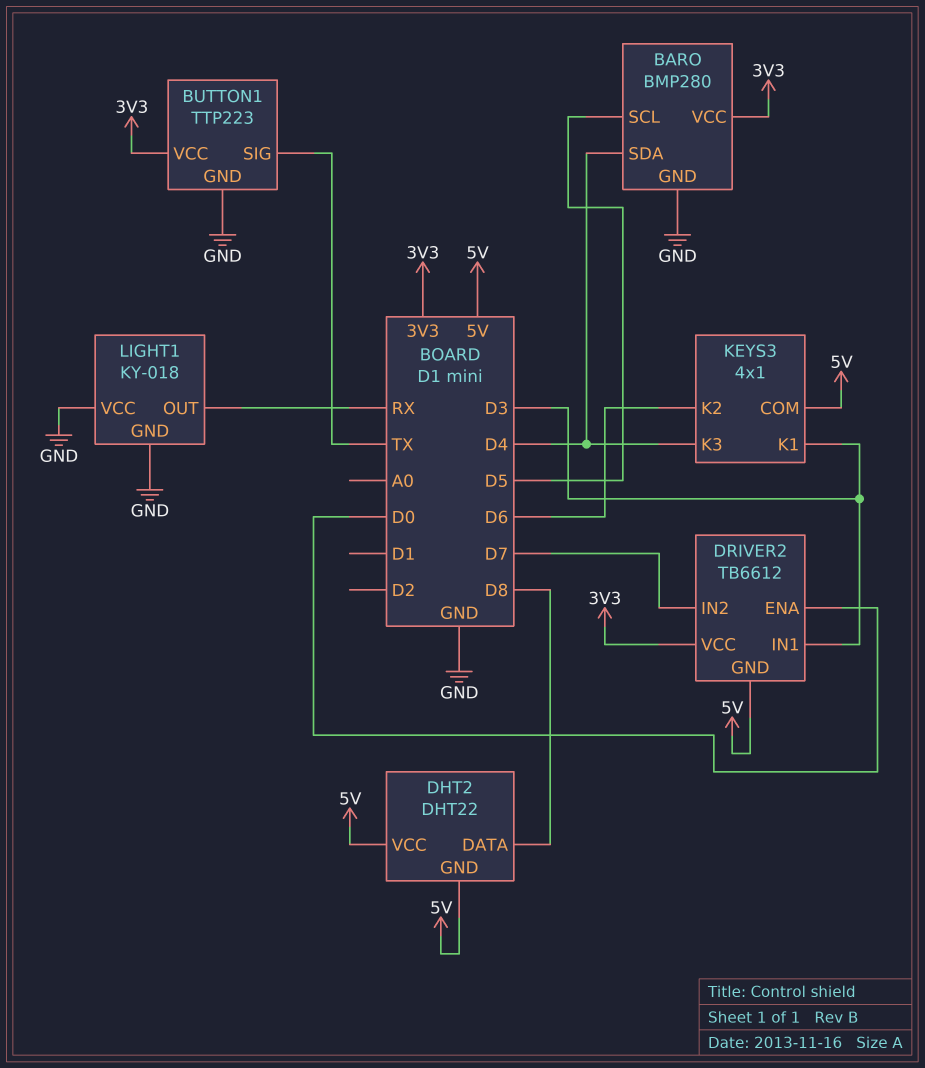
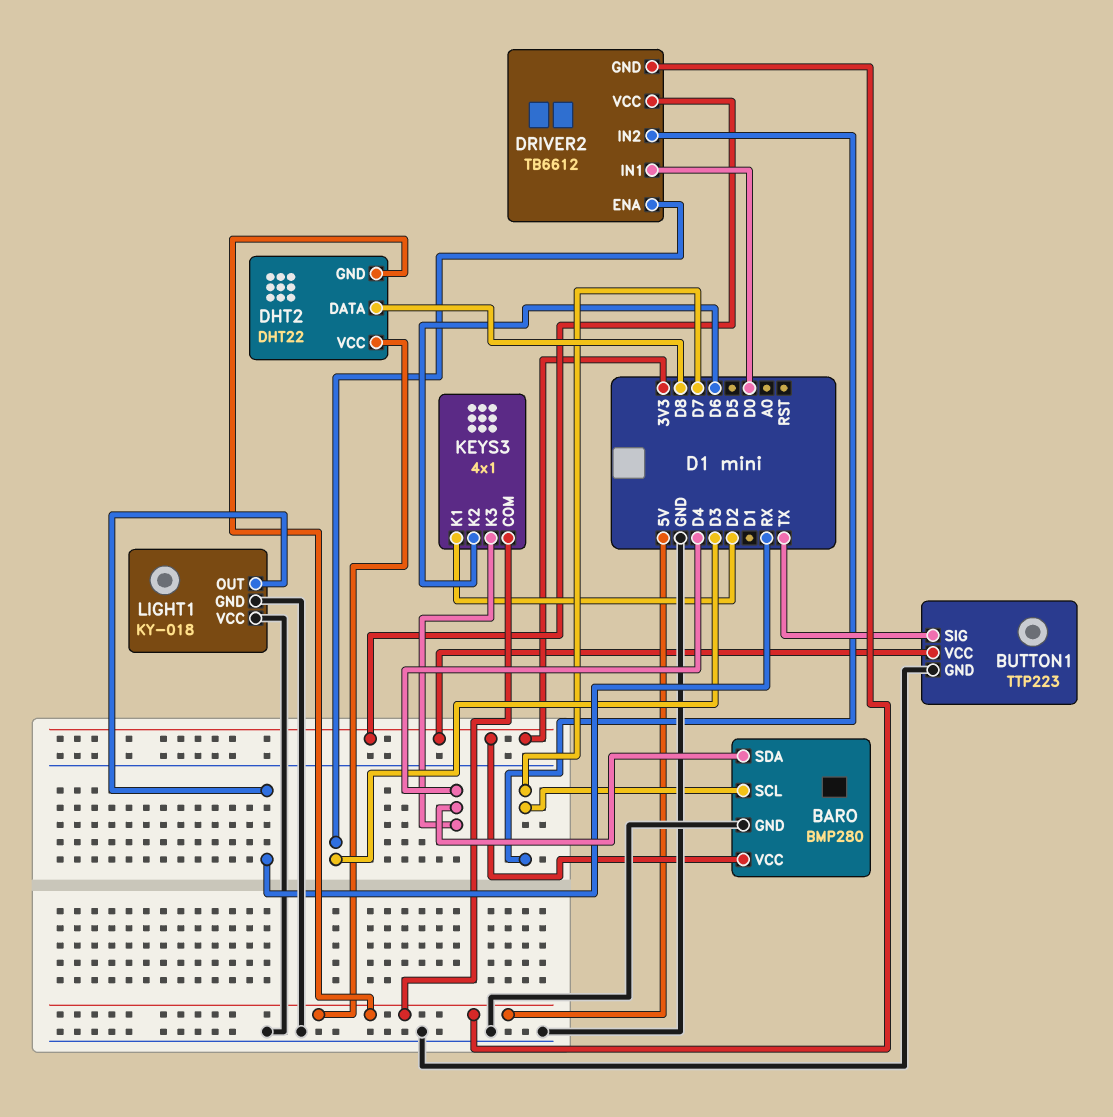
BARO pin SCL: D5 -> D7
DRIVER2 pin ENA: D0 -> D3
DRIVER2 pin IN1: D3 -> D0
KEYS3 pin K1: D3 -> D2

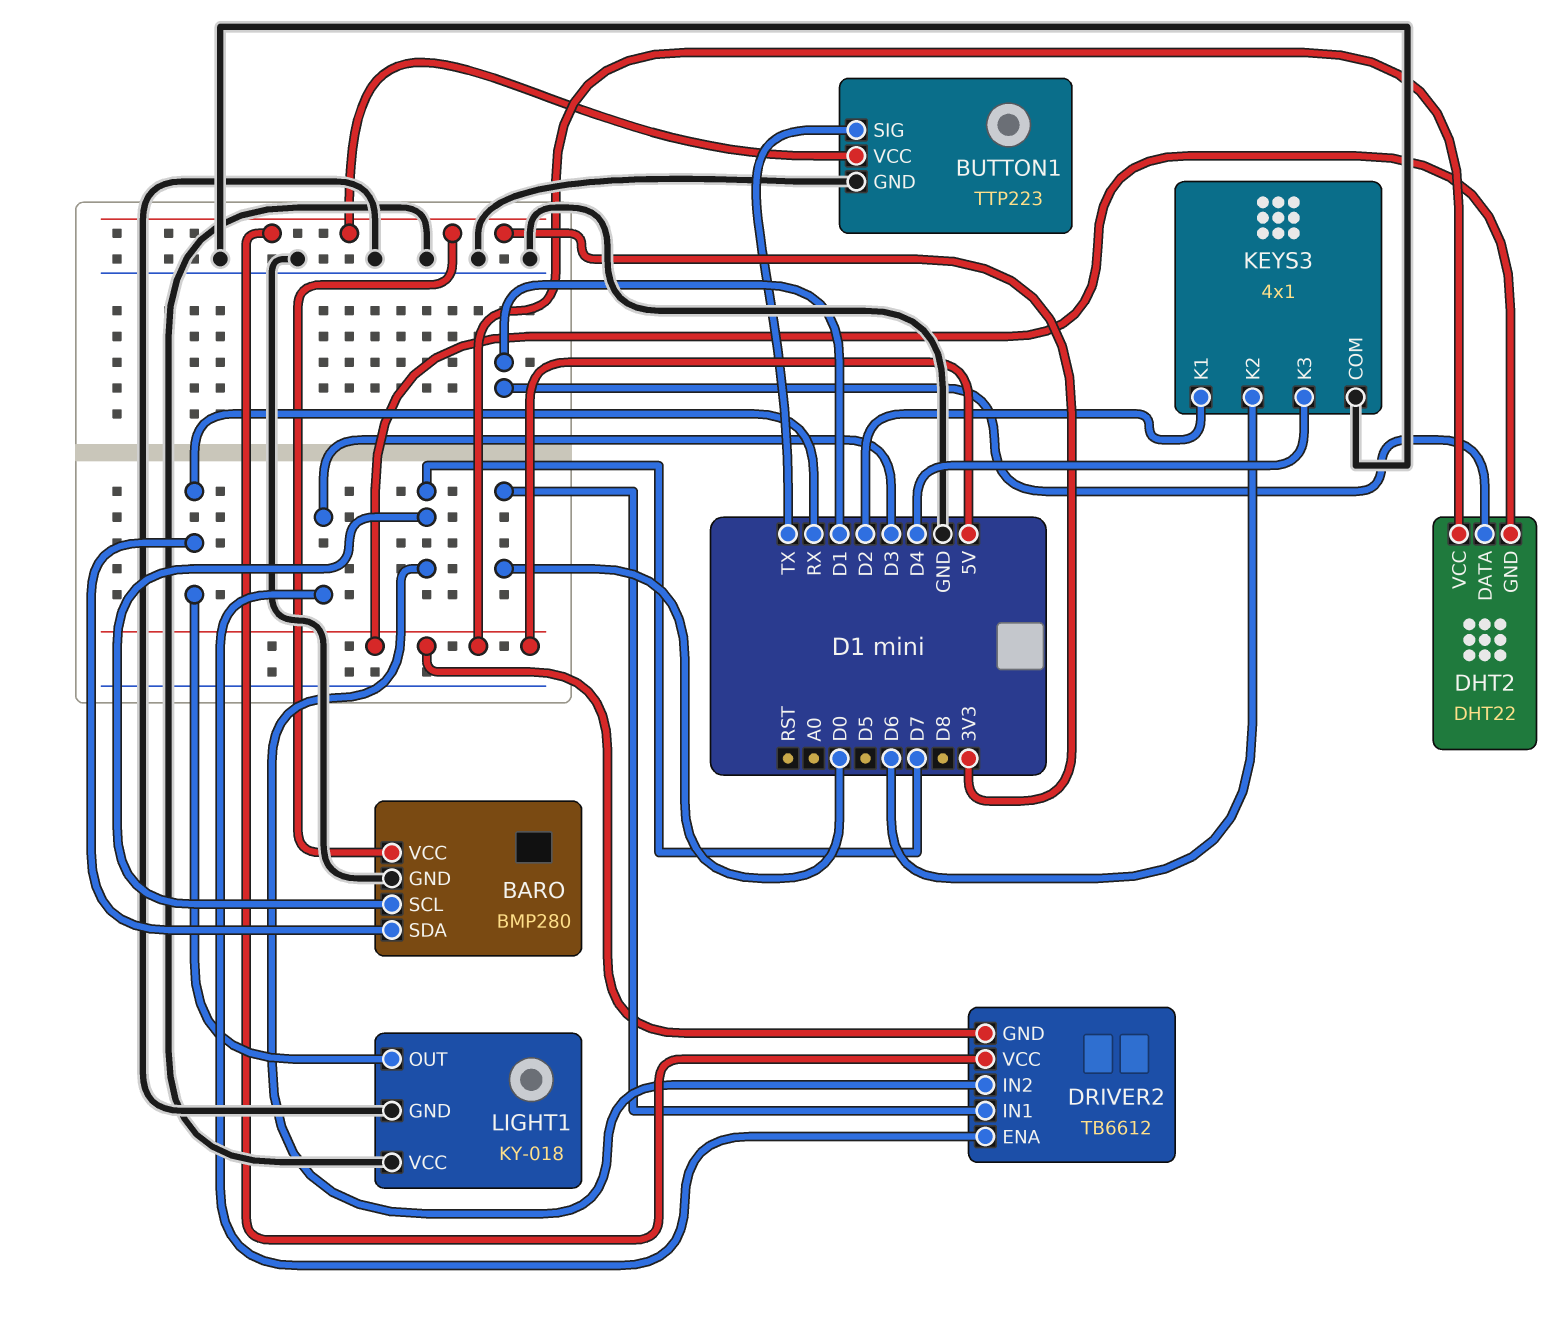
BARO pin SDA: D4 -> RX
DHT2 pin DATA: D8 -> D1
KEYS3 pin COM: 5V -> GND

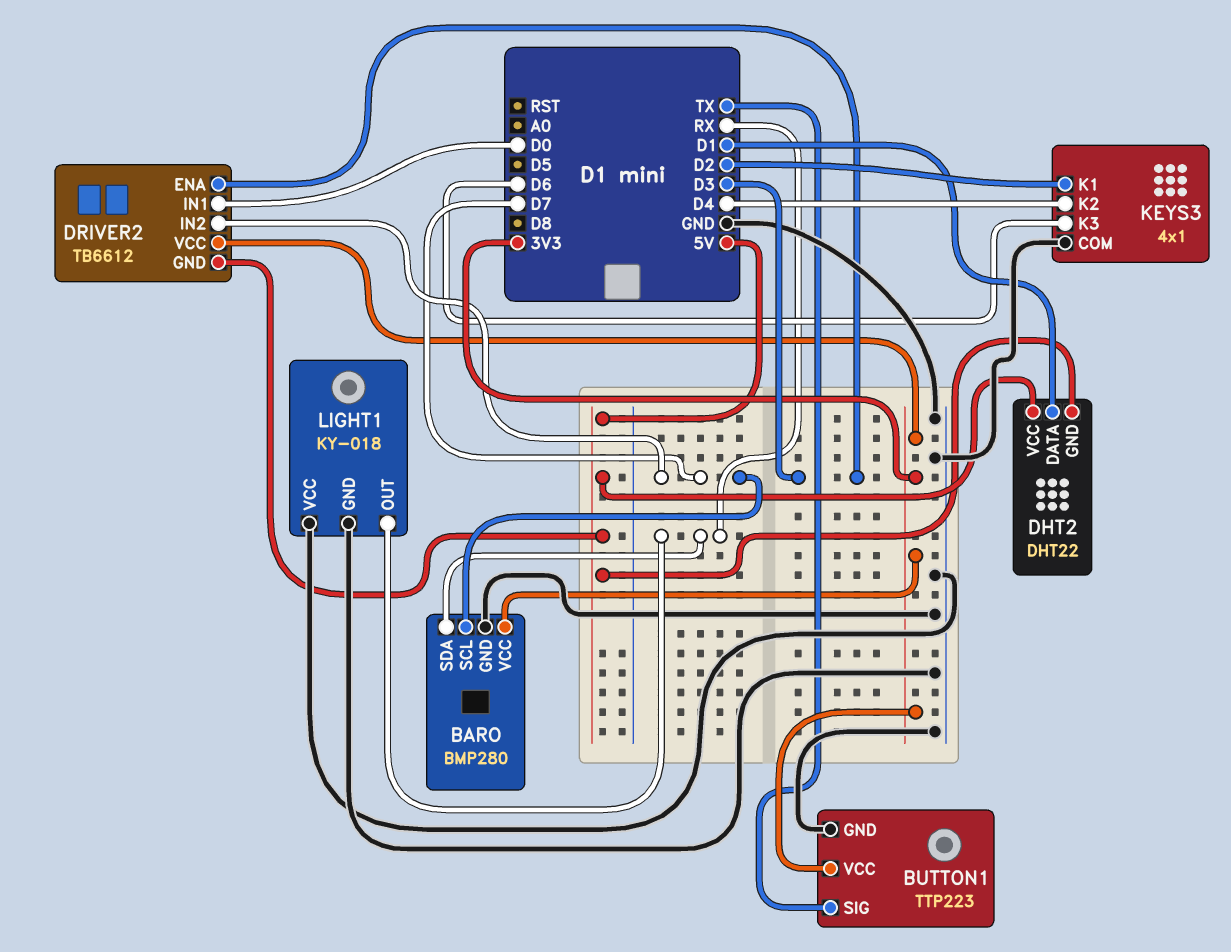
KEYS3 pin K2: D6 -> D4
KEYS3 pin K3: D4 -> D6

